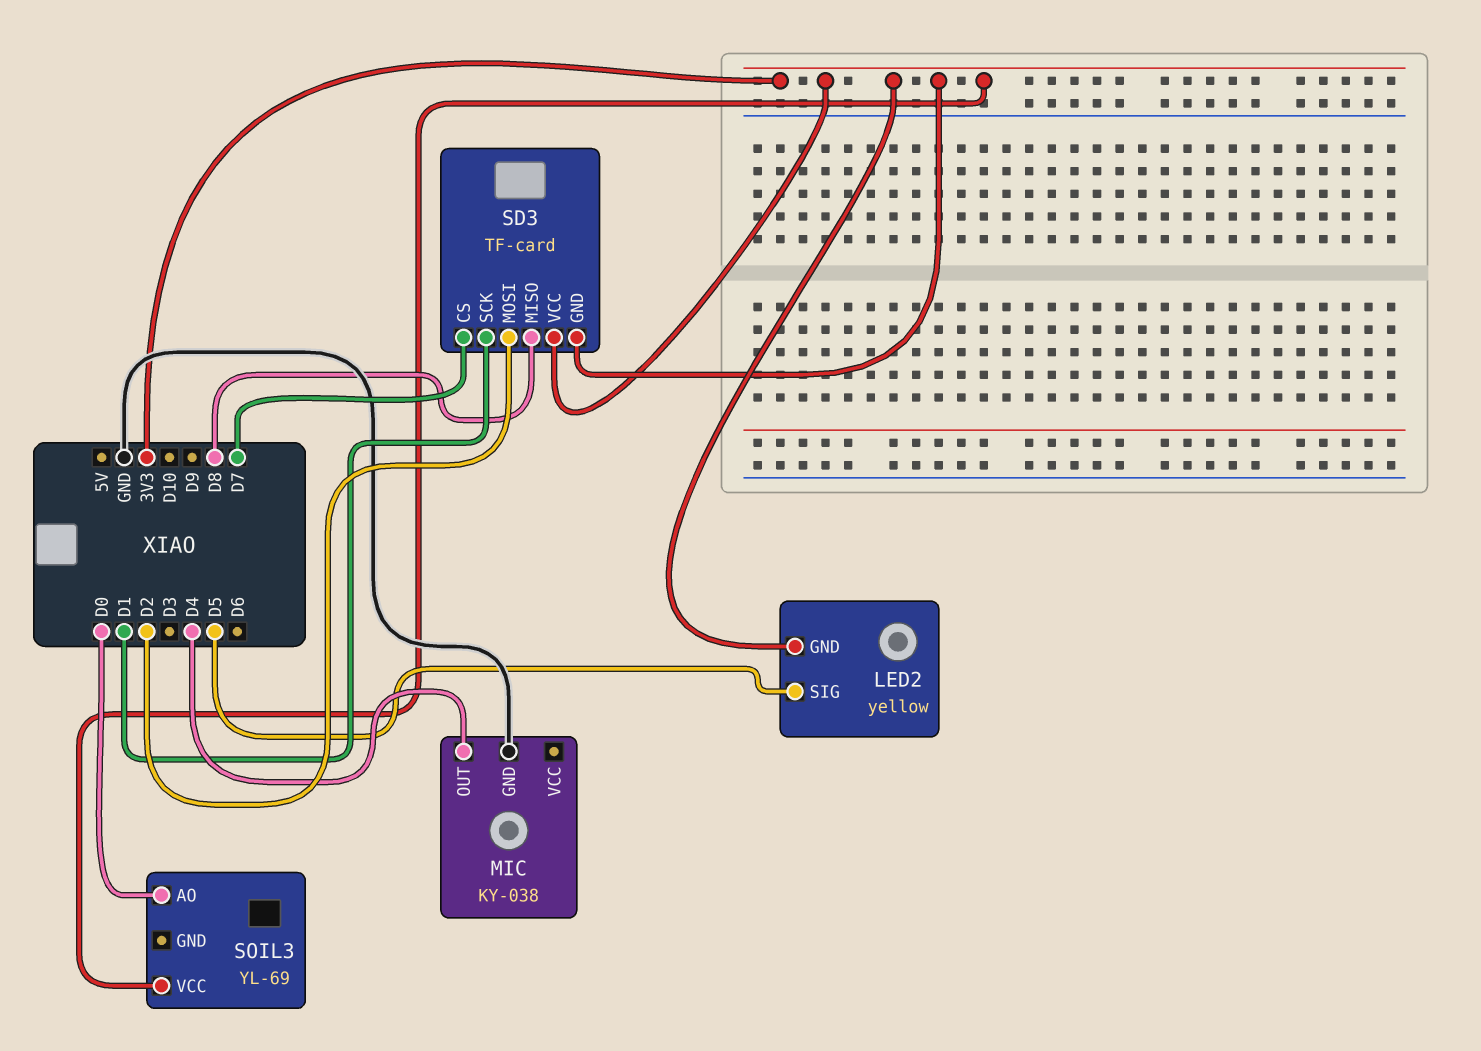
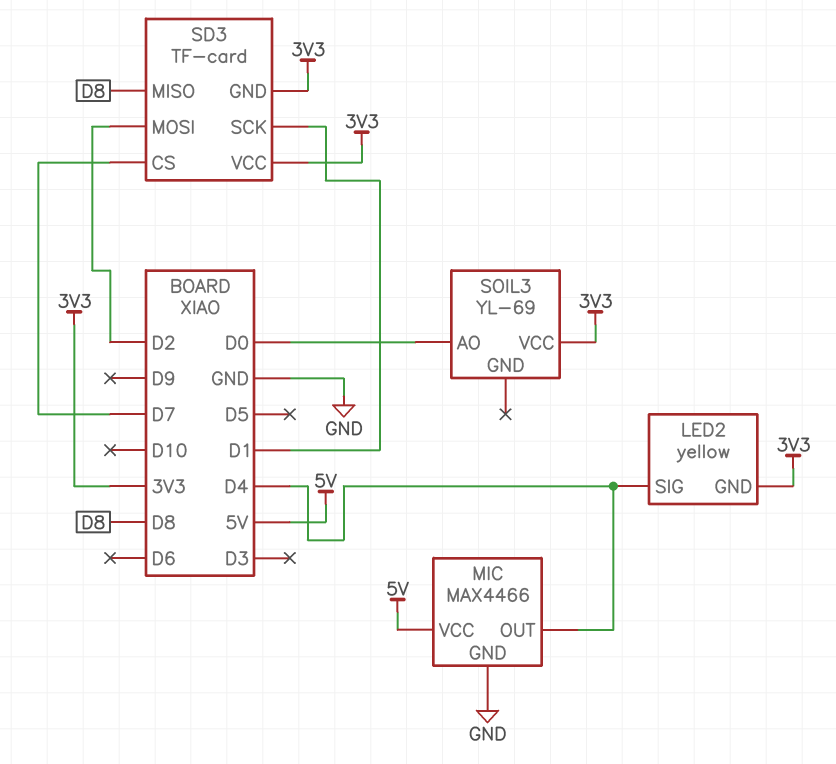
LED2 pin SIG: D5 -> D4
MIC: KY-038 -> MAX4466
MIC pin VCC: none -> 5V

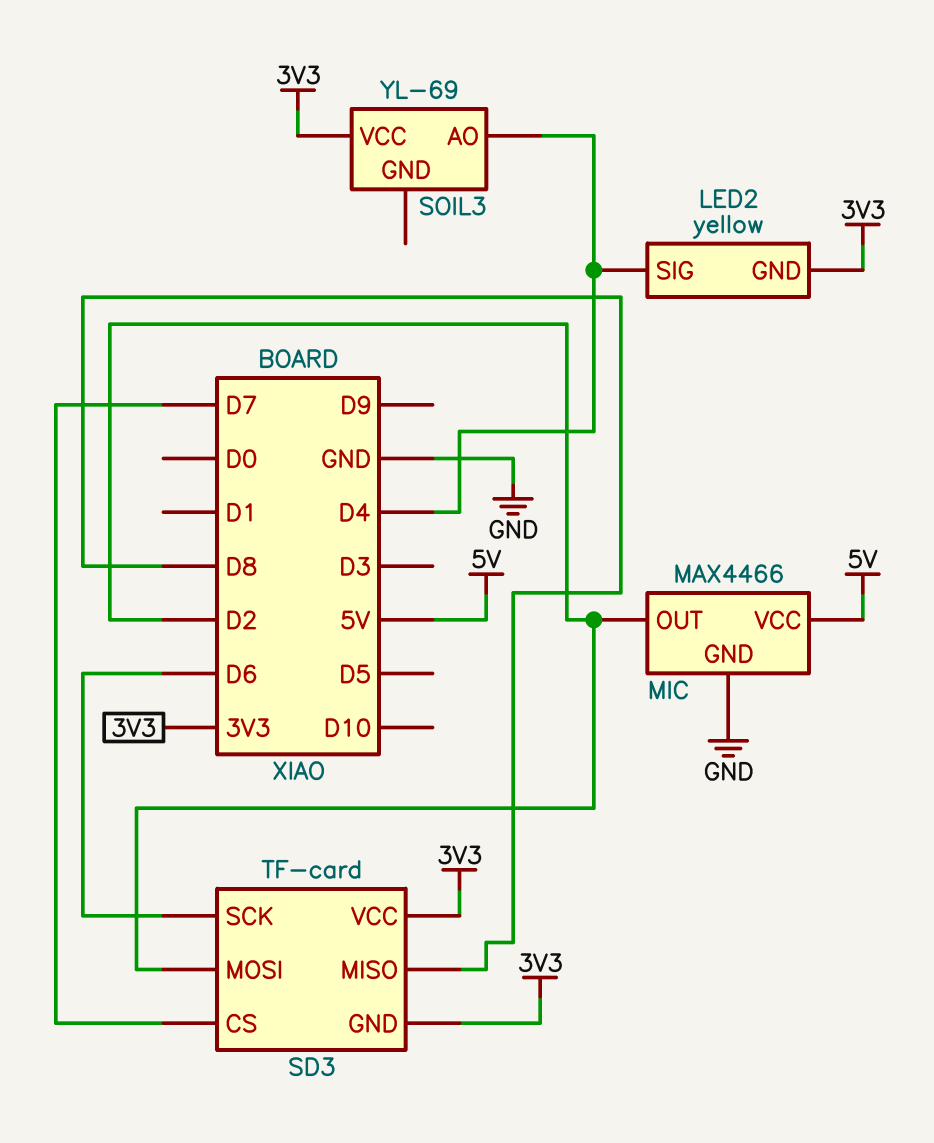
MIC pin OUT: D4 -> D2
SD3 pin SCK: D1 -> D6
SOIL3 pin AO: D0 -> D4

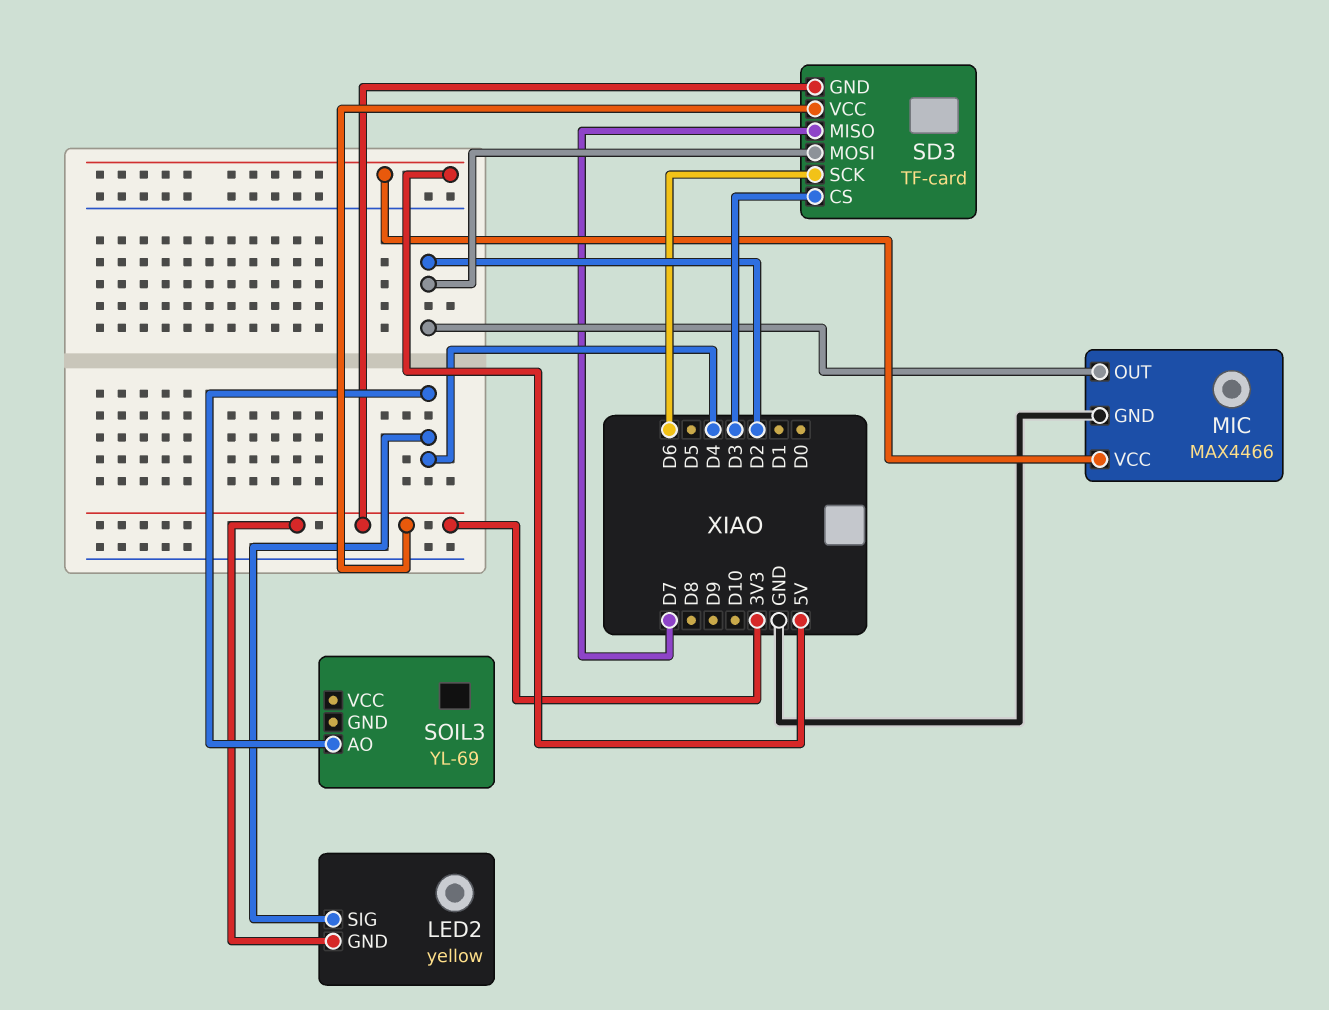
SD3 pin CS: D7 -> D3
SD3 pin MISO: D8 -> D7
SOIL3 pin VCC: 3V3 -> none

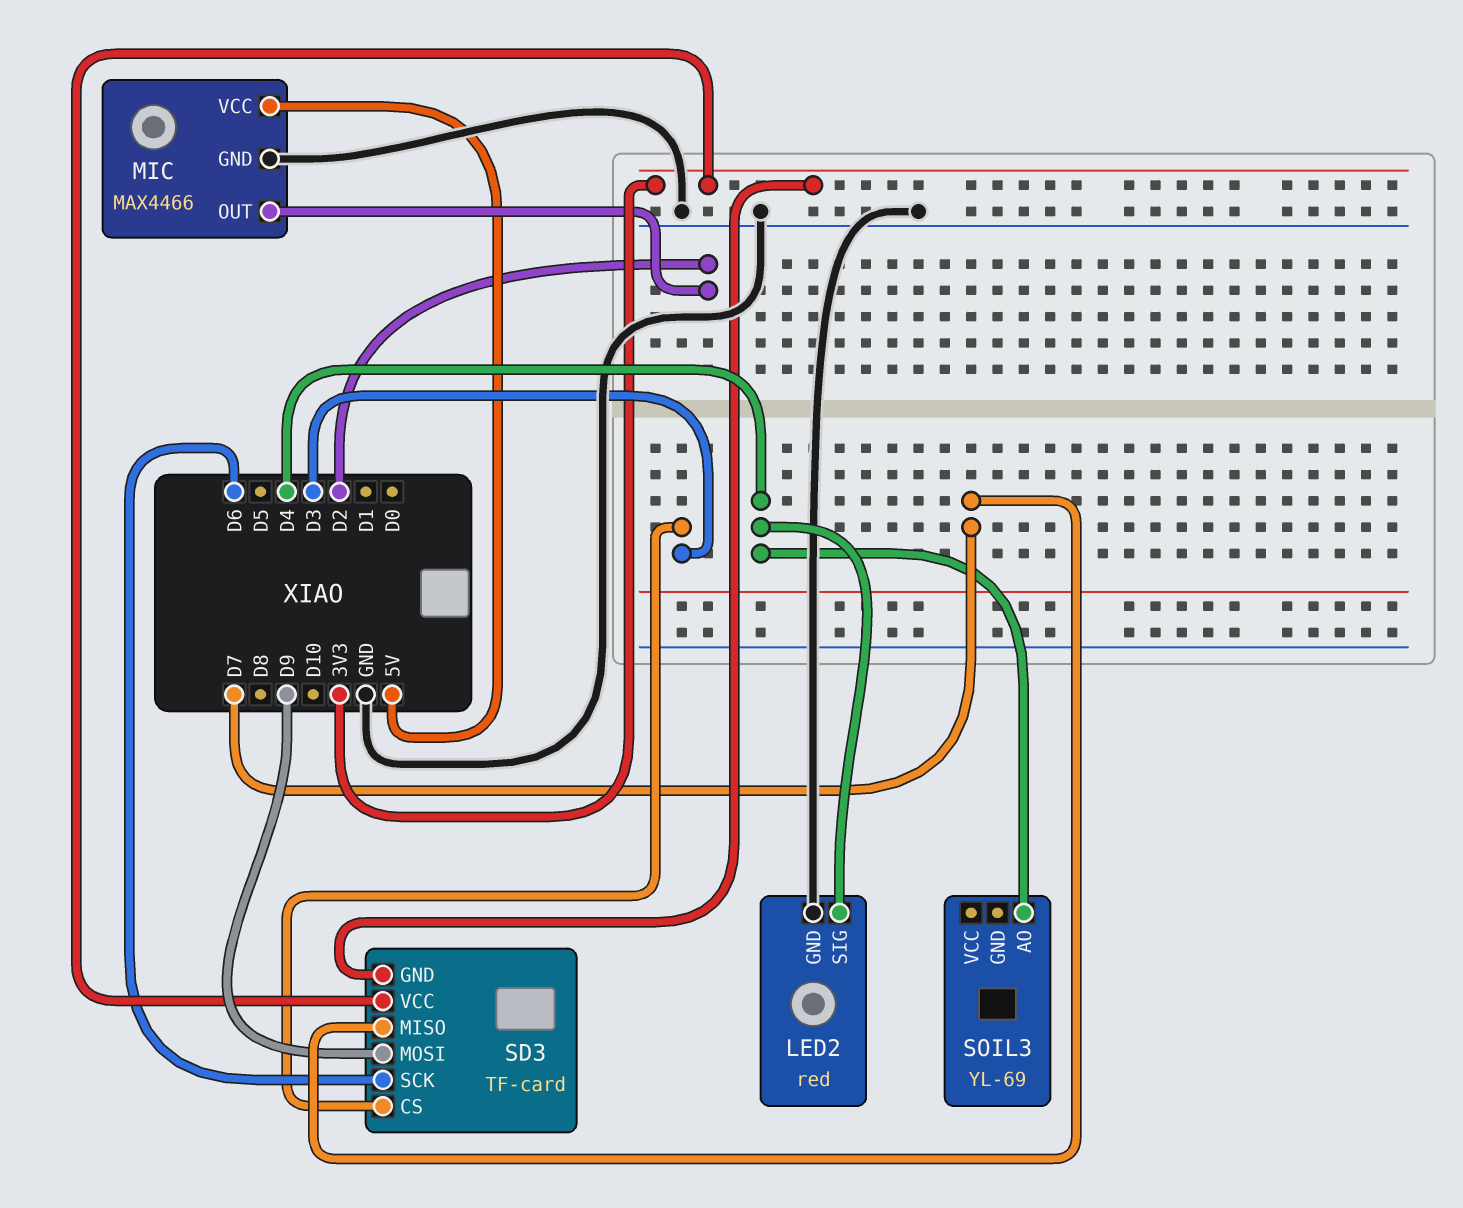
LED2: yellow -> red
LED2 pin GND: 3V3 -> GND
SD3 pin MOSI: D2 -> D9

